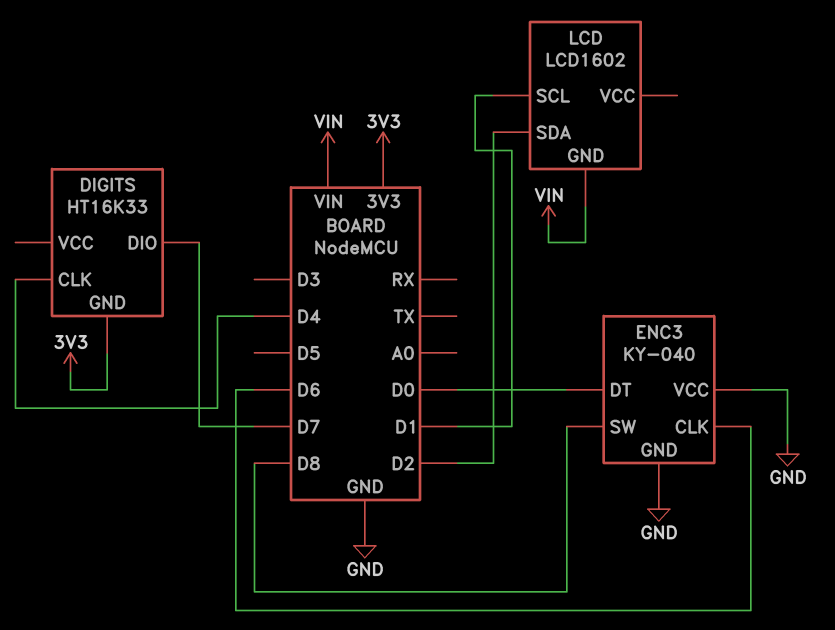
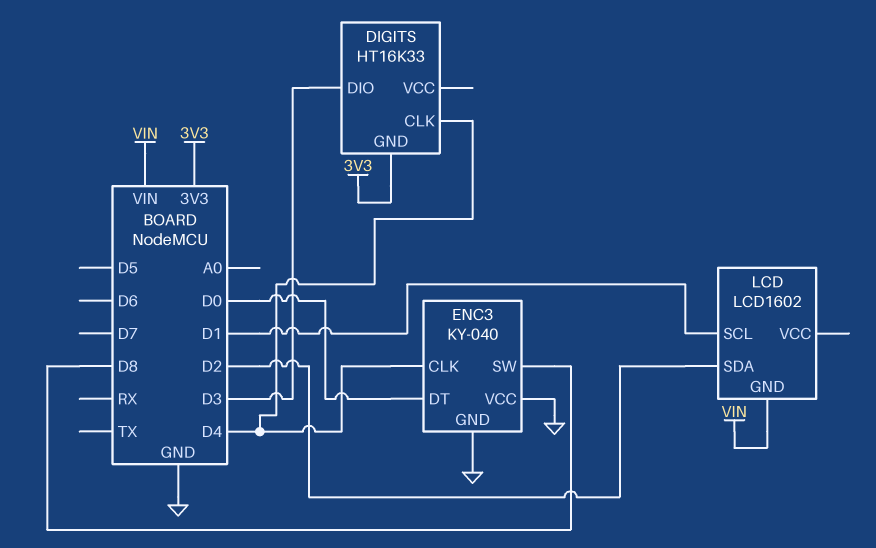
DIGITS pin DIO: D7 -> D3
ENC3 pin CLK: D6 -> D4

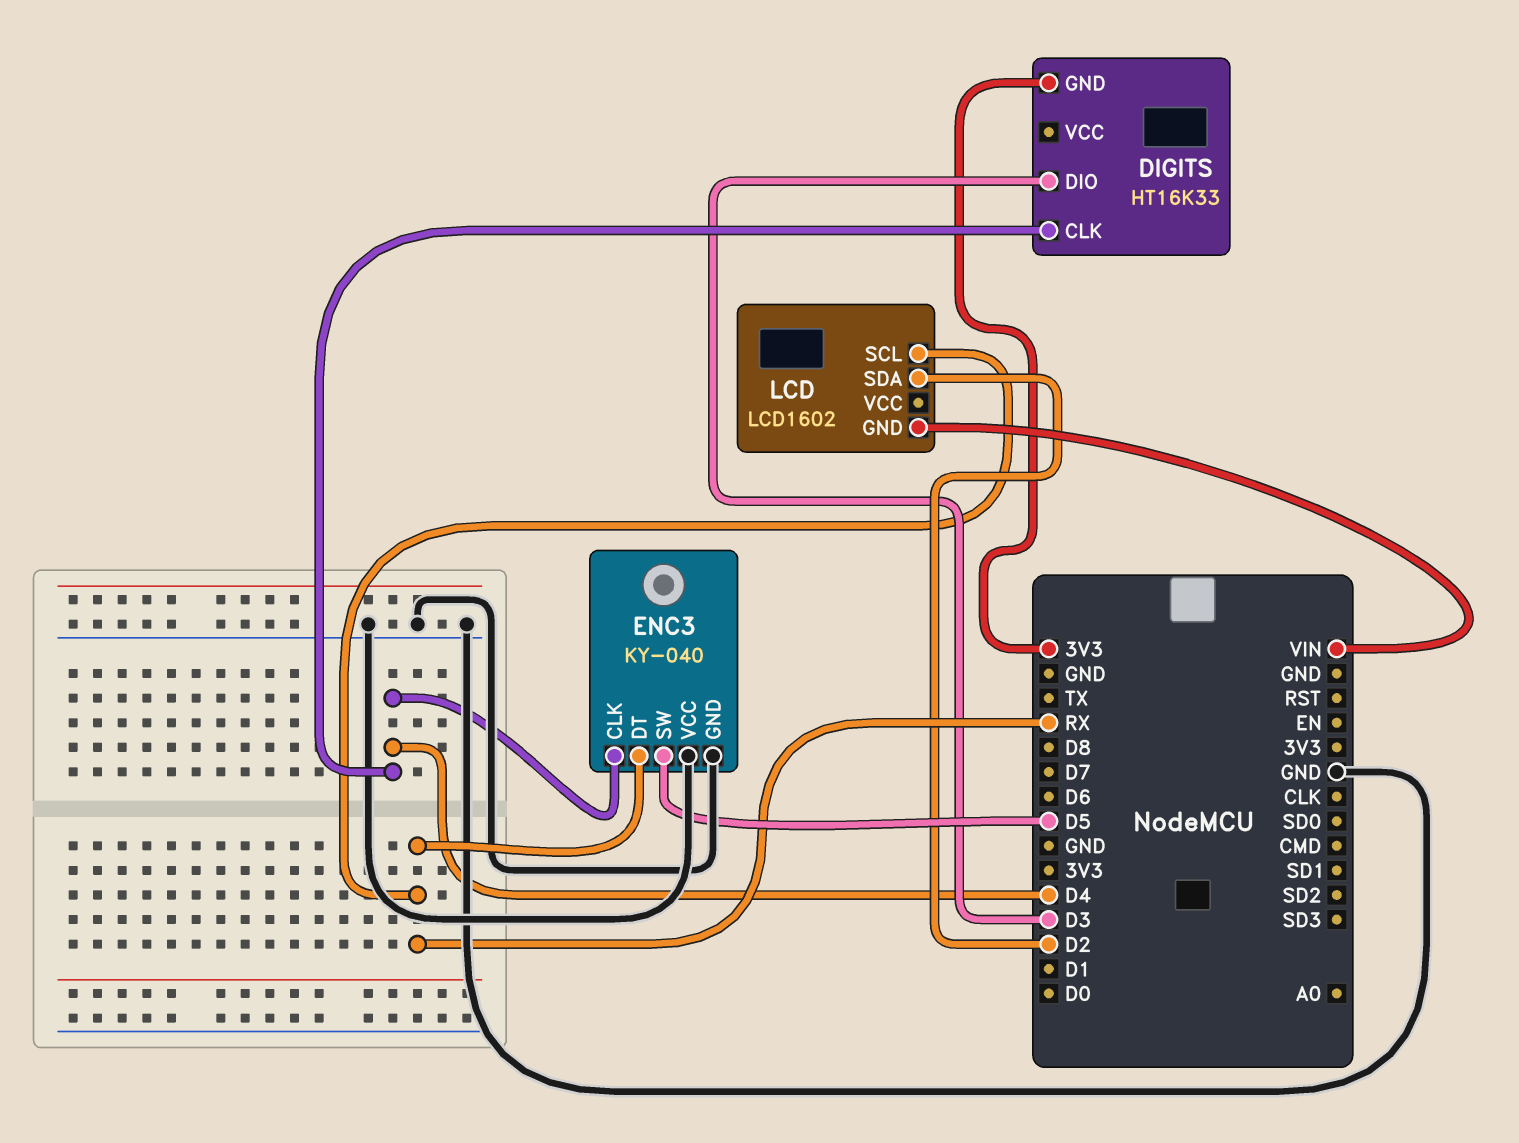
ENC3 pin DT: D0 -> RX
ENC3 pin SW: D8 -> D5
LCD pin SCL: D1 -> RX

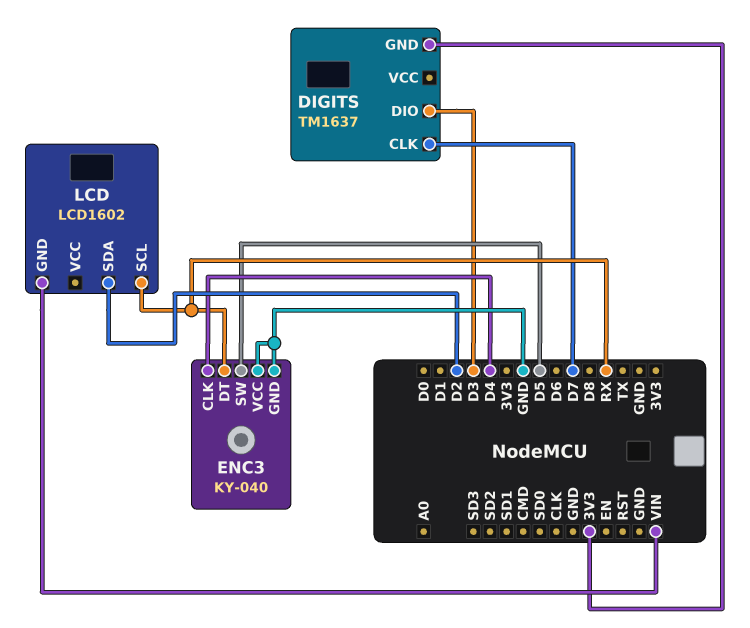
DIGITS: HT16K33 -> TM1637
DIGITS pin CLK: D4 -> D7

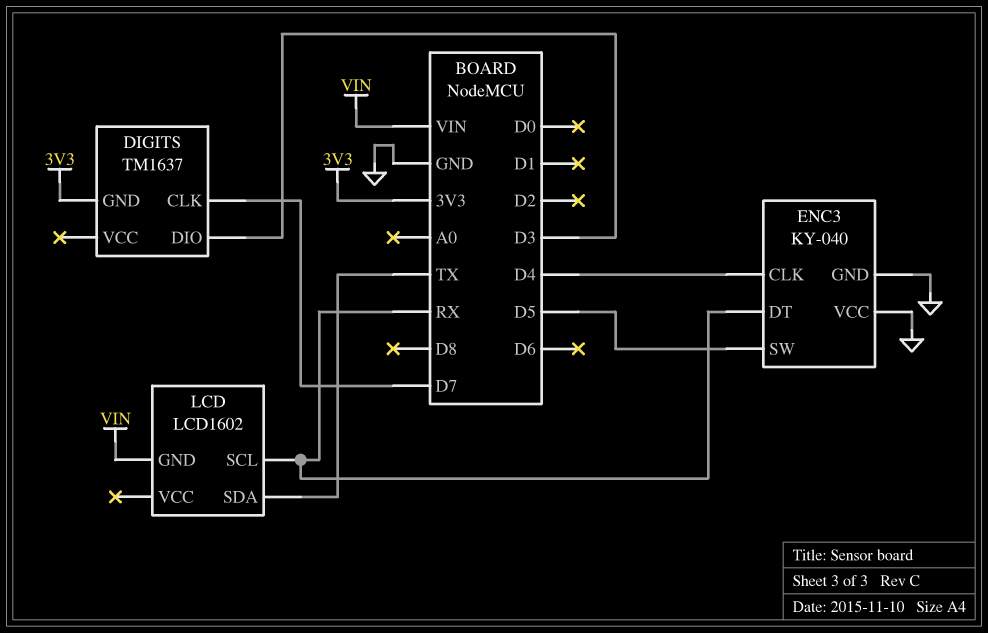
LCD pin SDA: D2 -> TX

